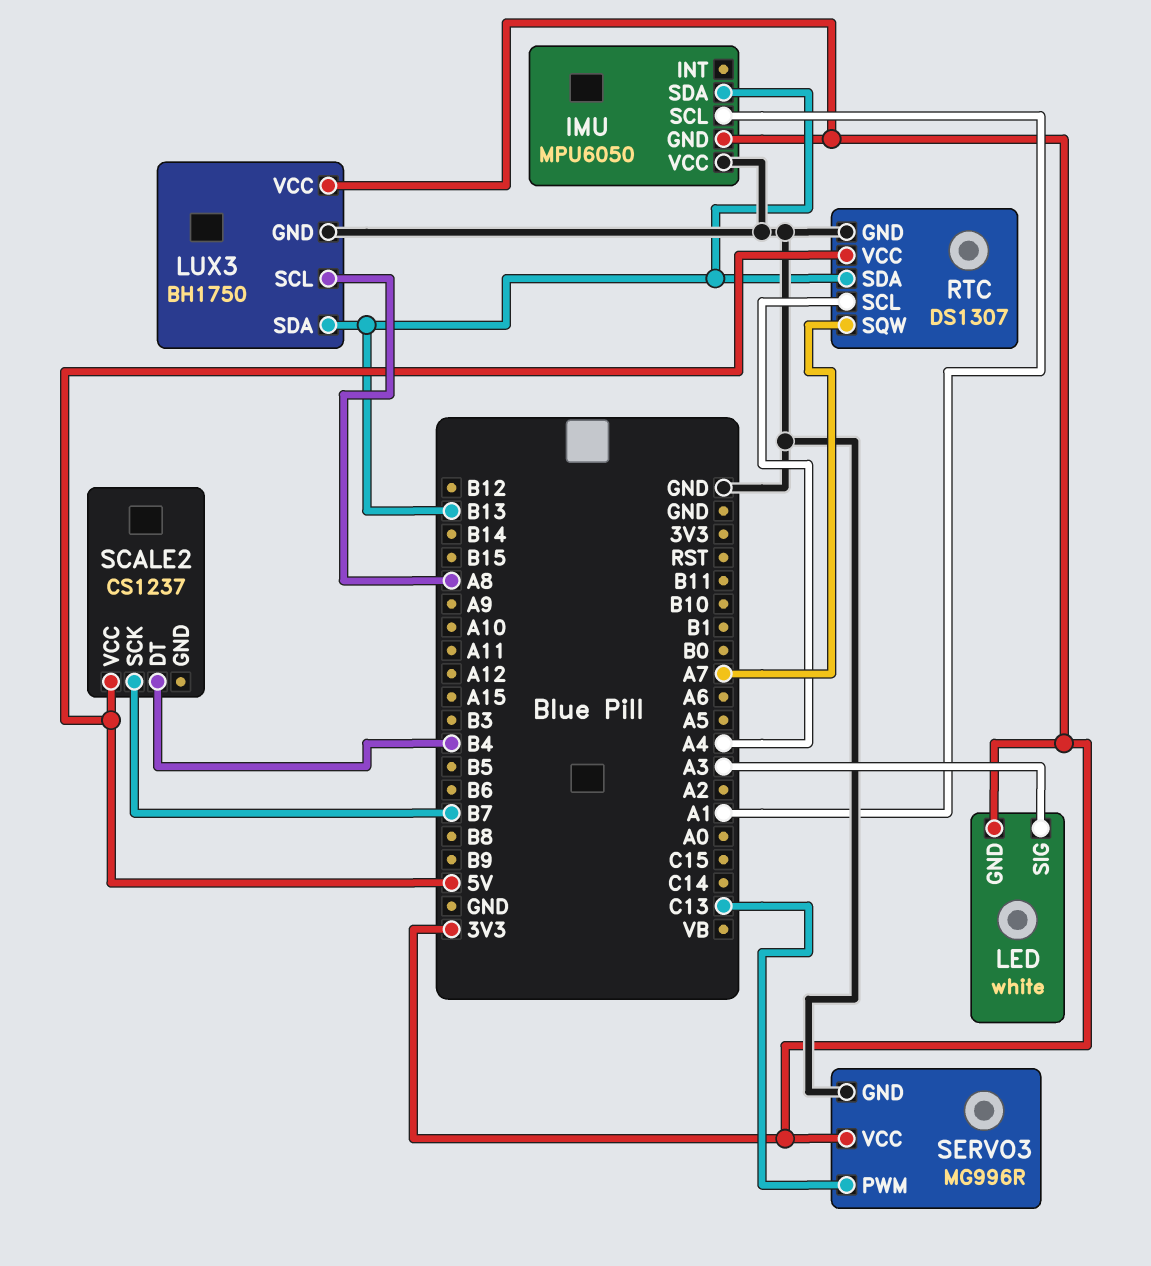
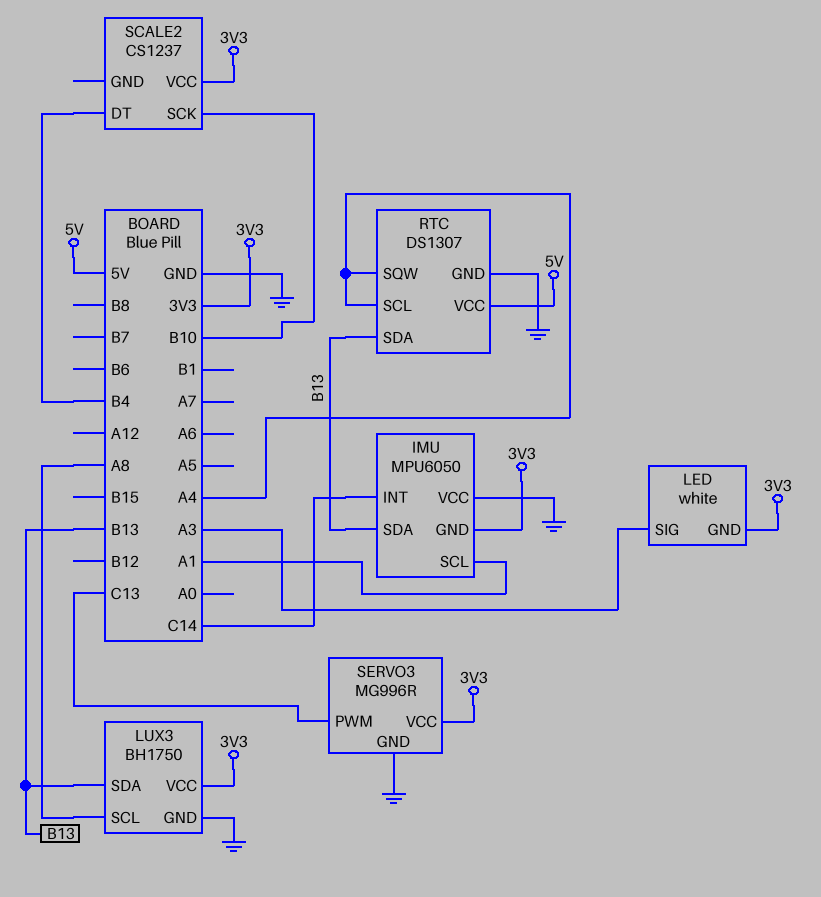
IMU pin INT: none -> C14
RTC pin SQW: A7 -> A4
SCALE2 pin SCK: B7 -> B10
SCALE2 pin VCC: 5V -> 3V3

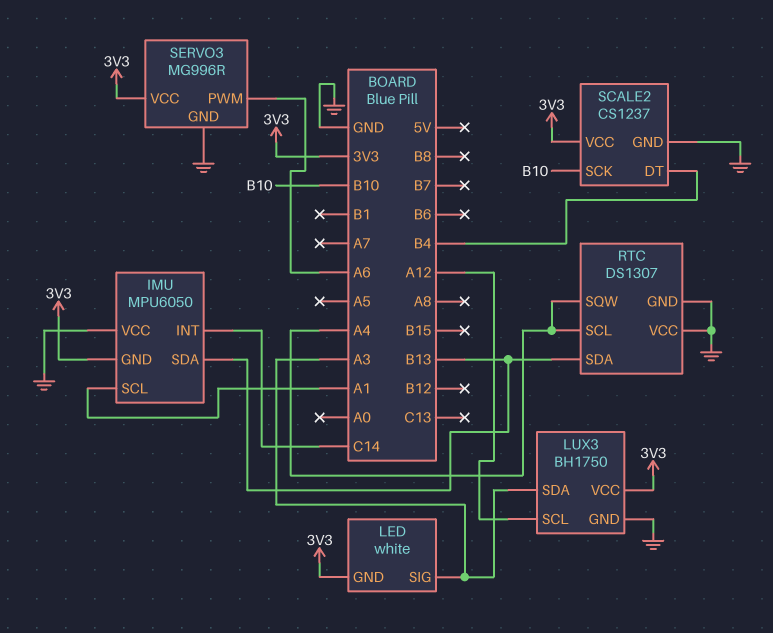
LUX3 pin SCL: A8 -> A12
LUX3 pin SDA: B13 -> A3
RTC pin VCC: 5V -> GND
SCALE2 pin GND: none -> GND
SERVO3 pin PWM: C13 -> A6

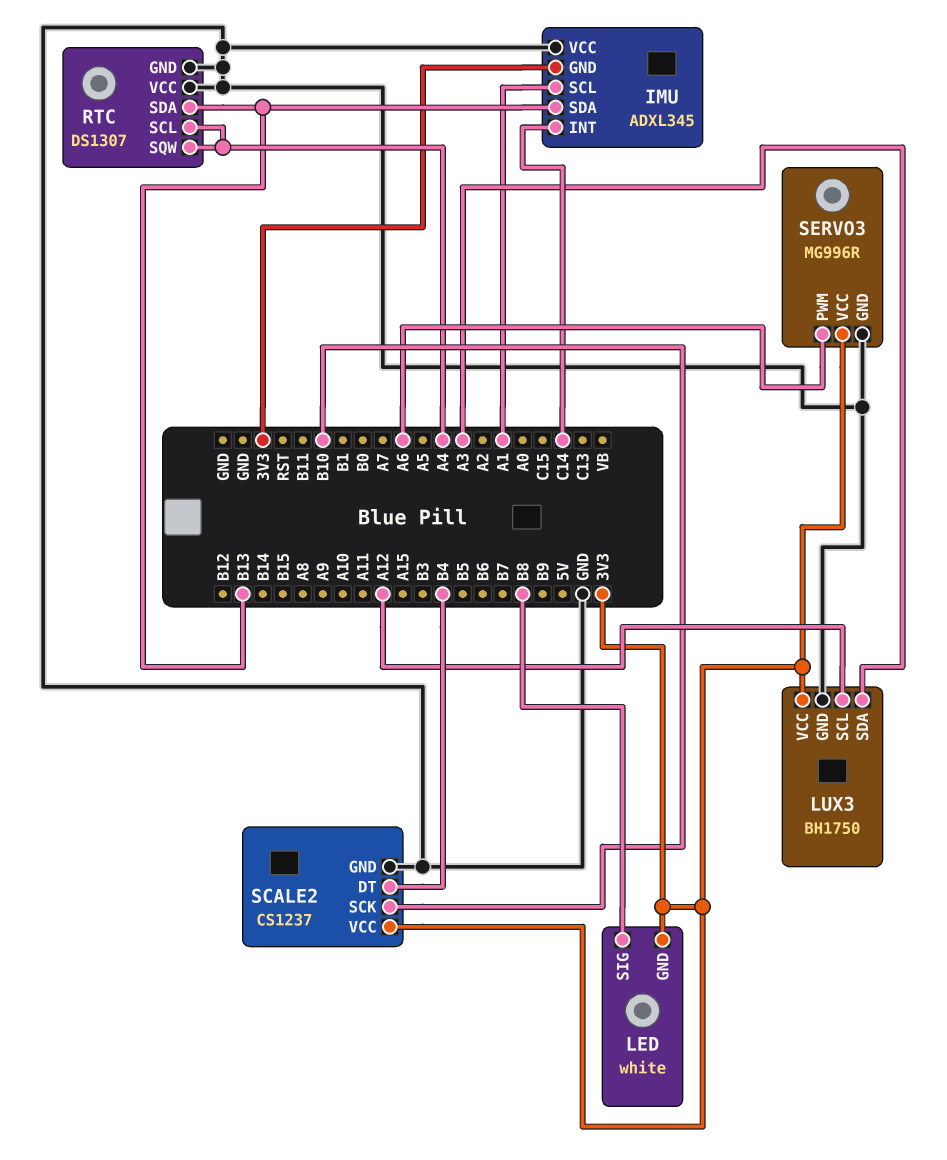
IMU: MPU6050 -> ADXL345
LED pin SIG: A3 -> B8

